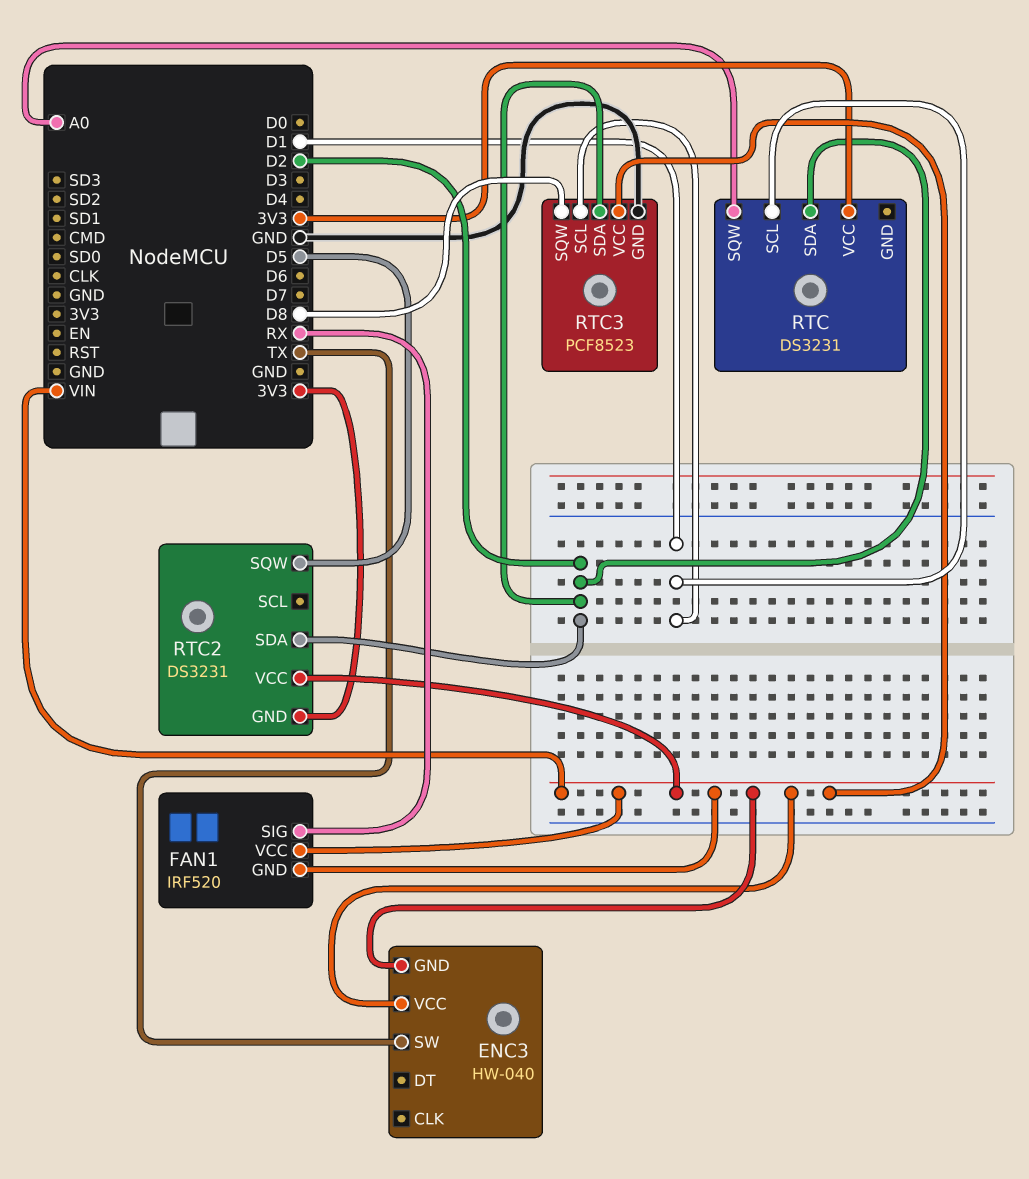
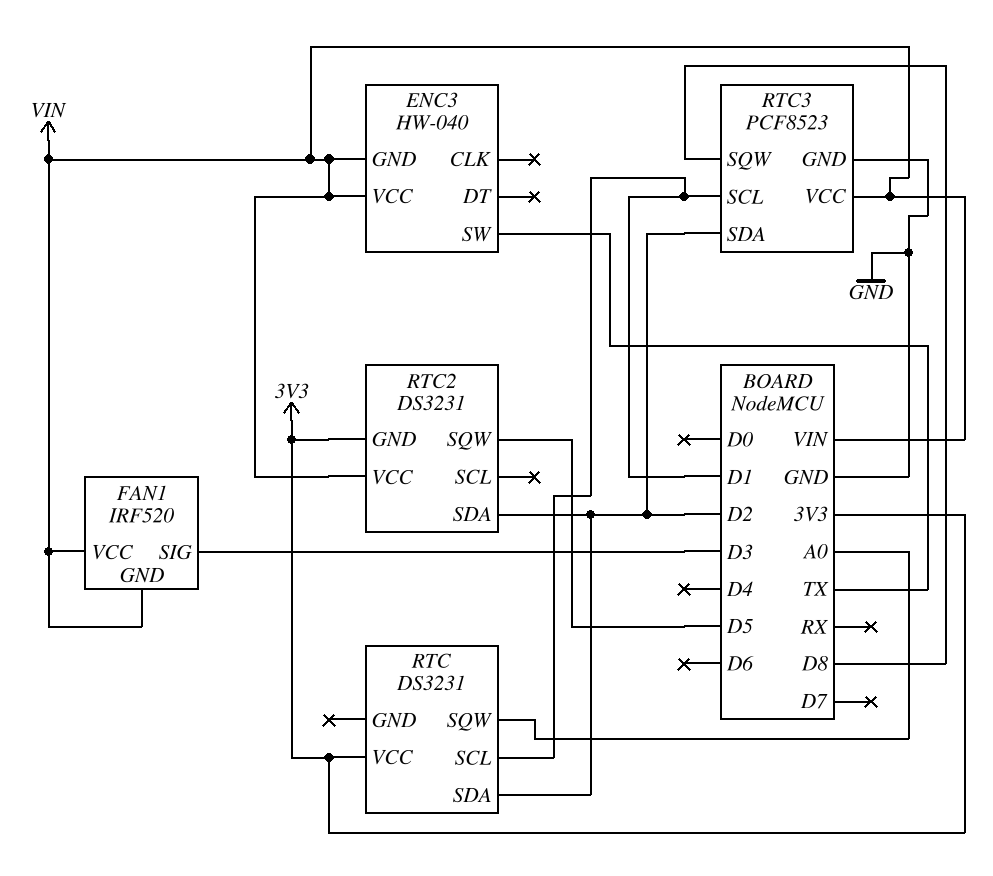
FAN1 pin SIG: RX -> D3

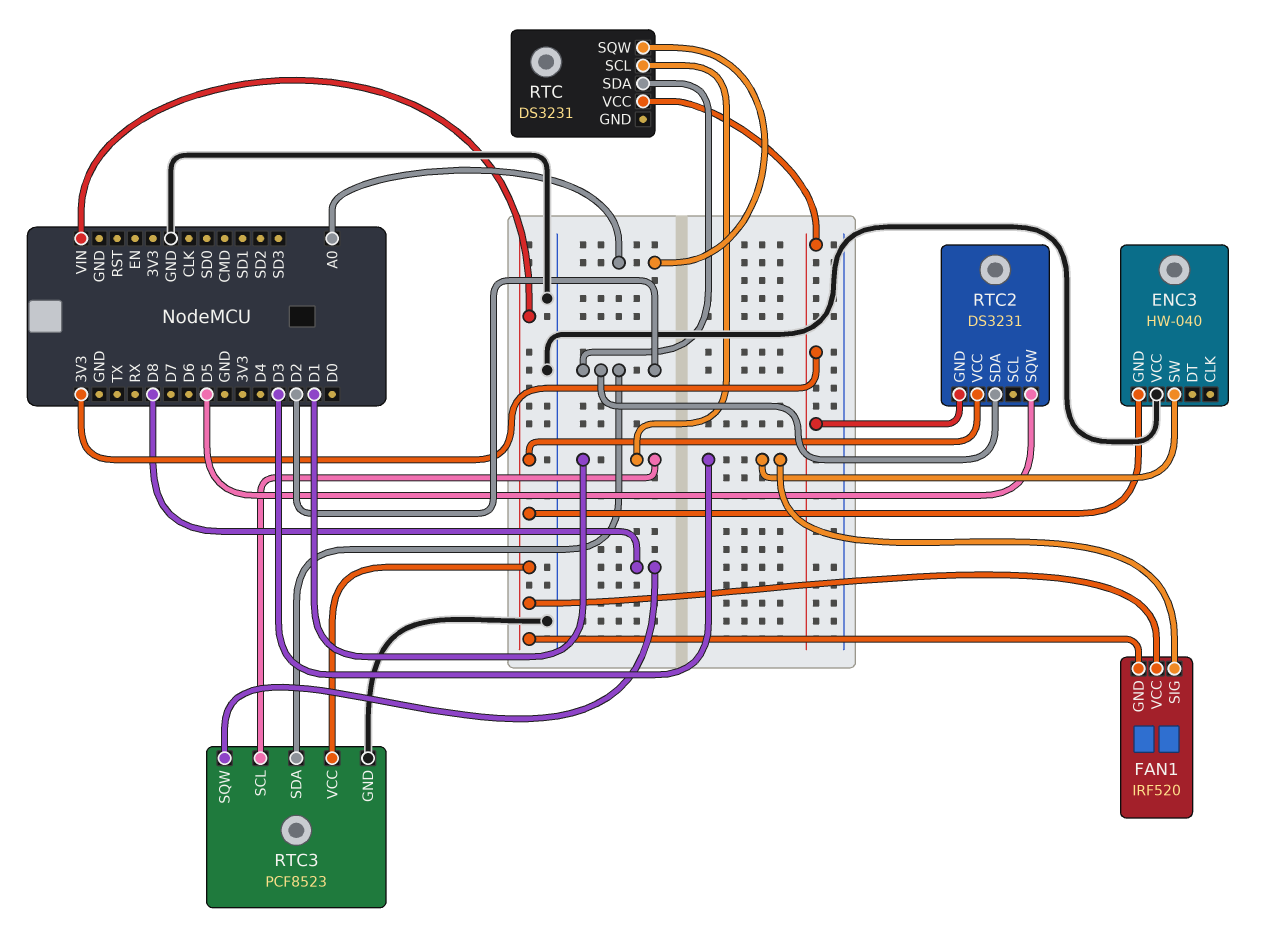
ENC3 pin SW: TX -> D3
ENC3 pin VCC: VIN -> GND

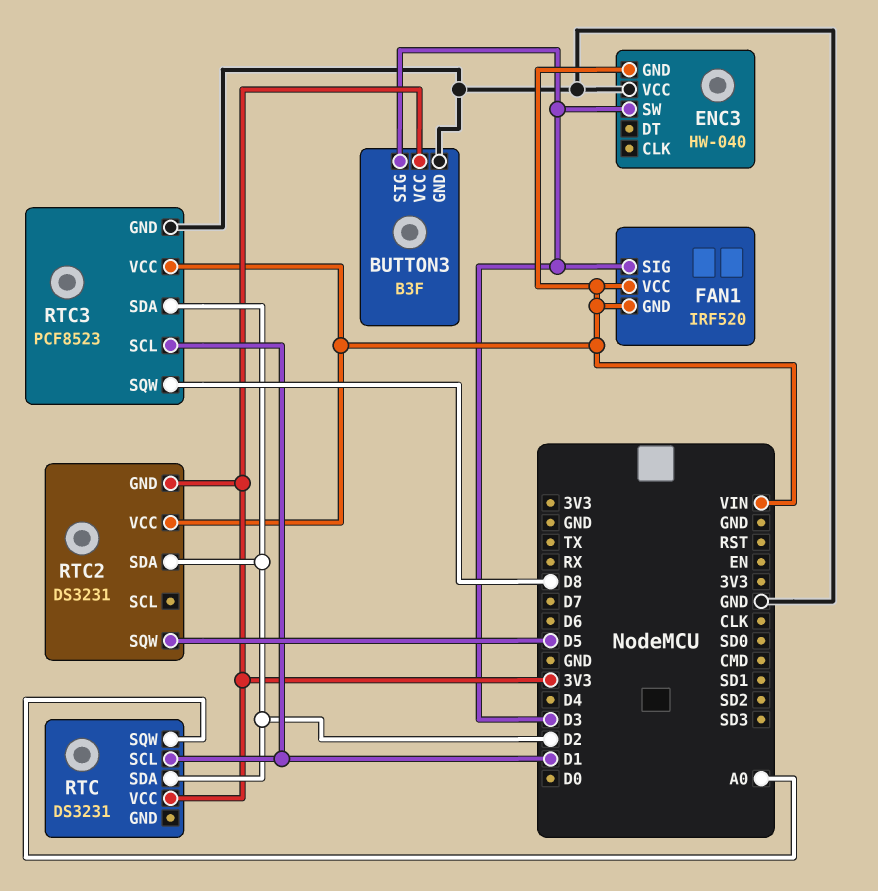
BUTTON3: none -> B3F
BUTTON3 pin GND: none -> GND
BUTTON3 pin SIG: none -> D3
BUTTON3 pin VCC: none -> 3V3

